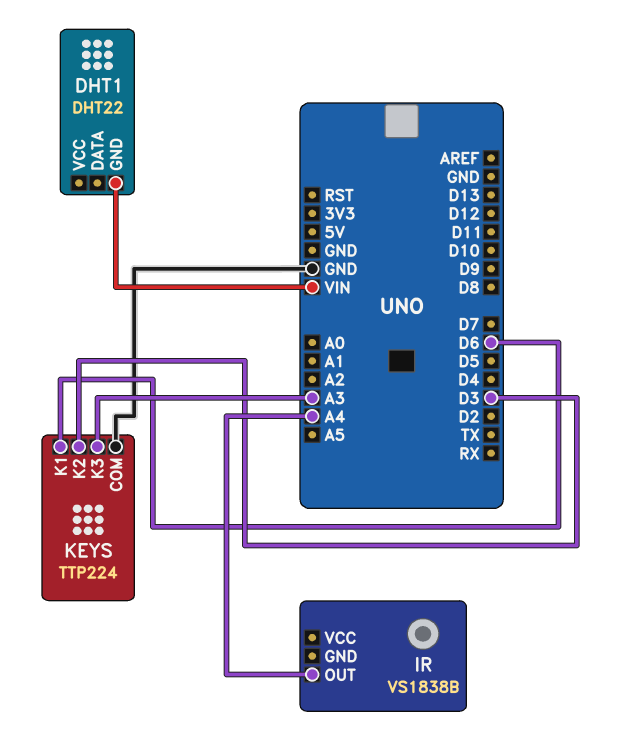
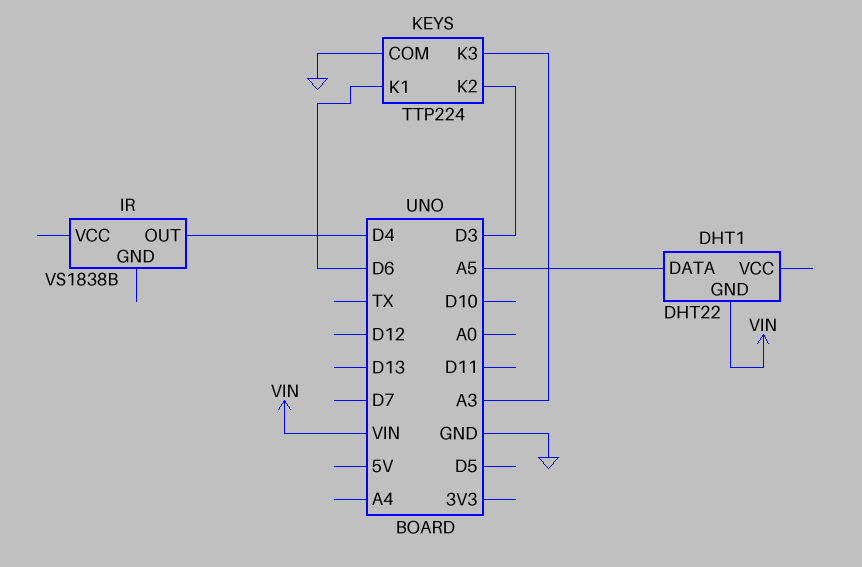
DHT1 pin DATA: none -> A5
IR pin OUT: A4 -> D4

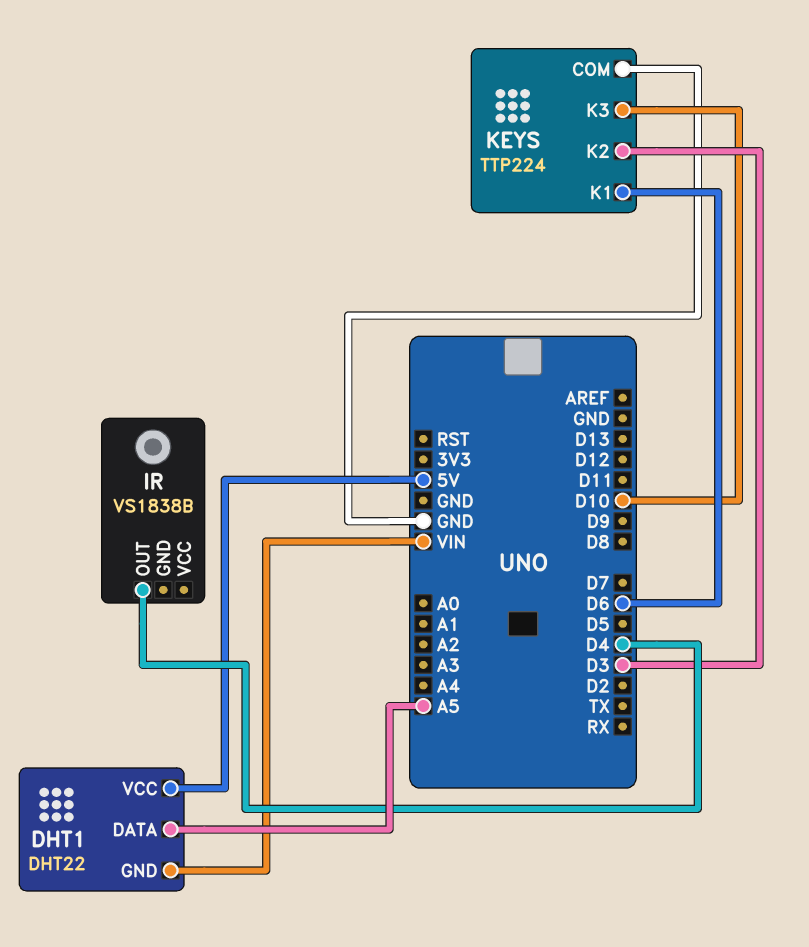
DHT1 pin VCC: none -> 5V
KEYS pin K3: A3 -> D10

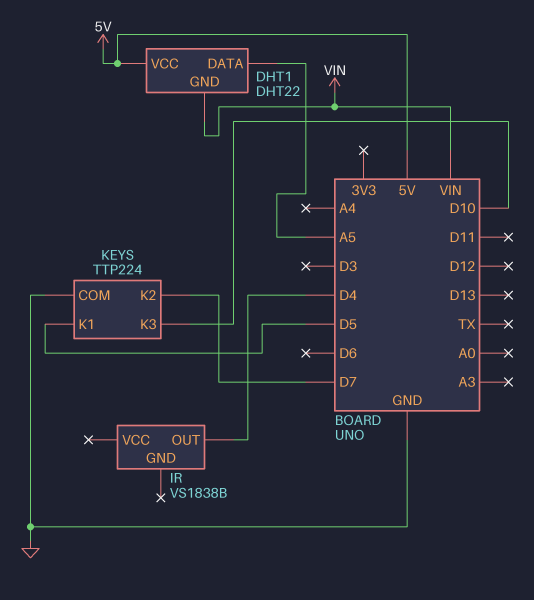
KEYS pin K1: D6 -> D5
KEYS pin K2: D3 -> D7

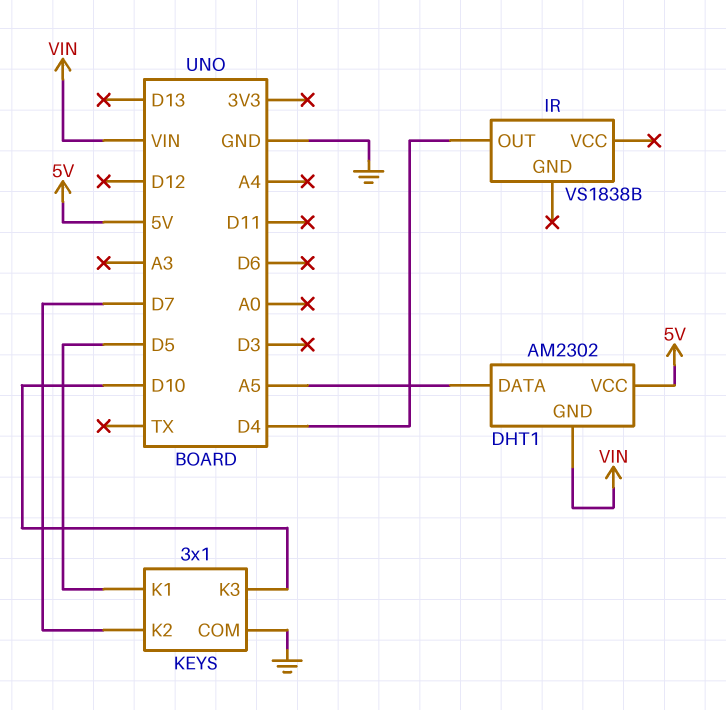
DHT1: DHT22 -> AM2302
KEYS: TTP224 -> 3x1

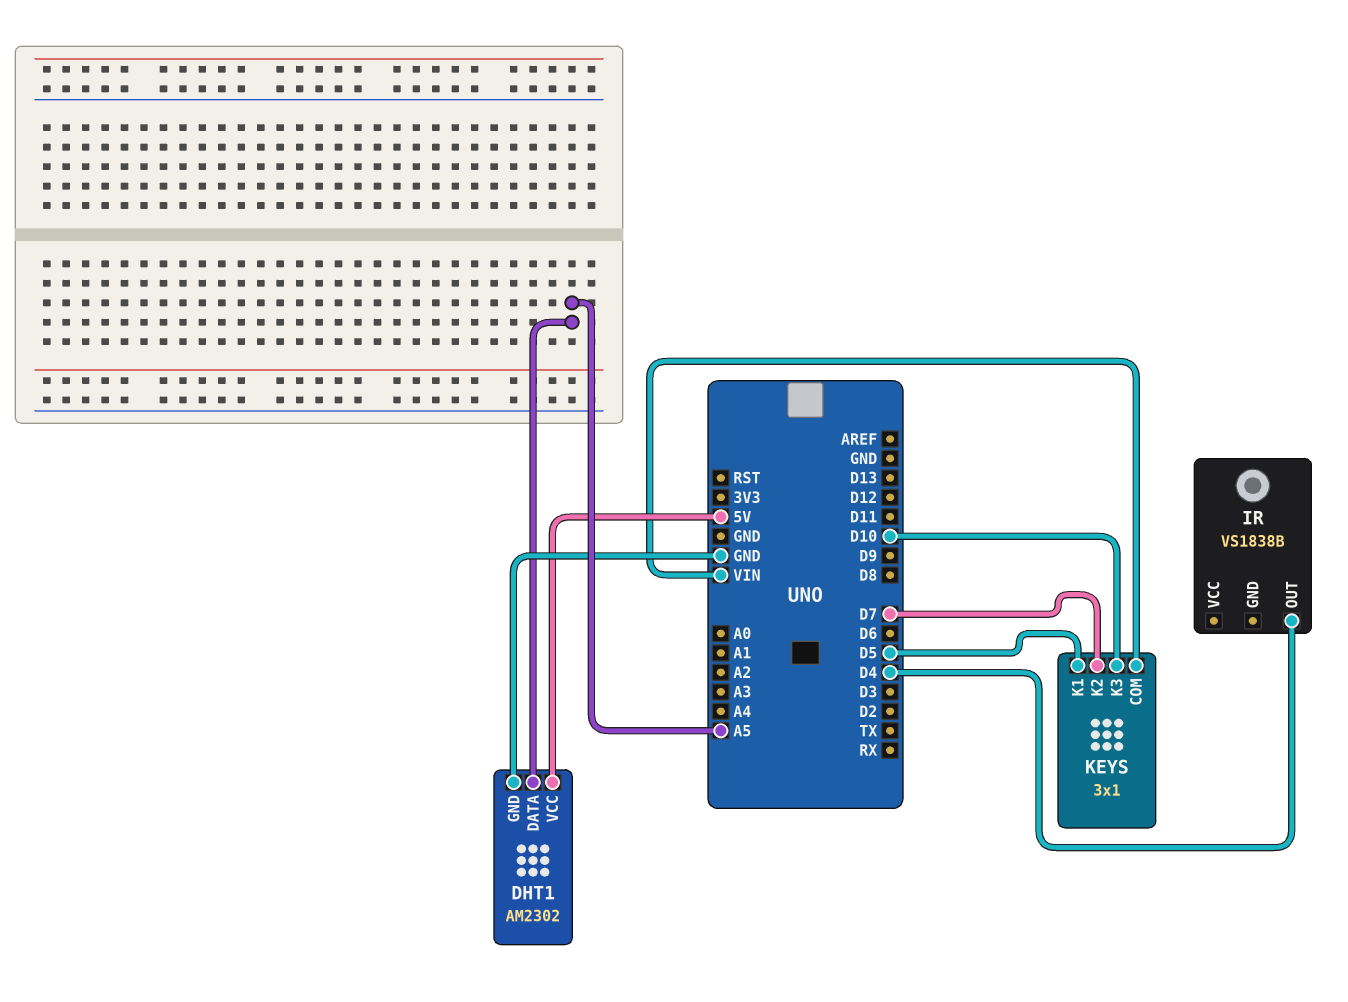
DHT1 pin GND: VIN -> GND
KEYS pin COM: GND -> VIN

